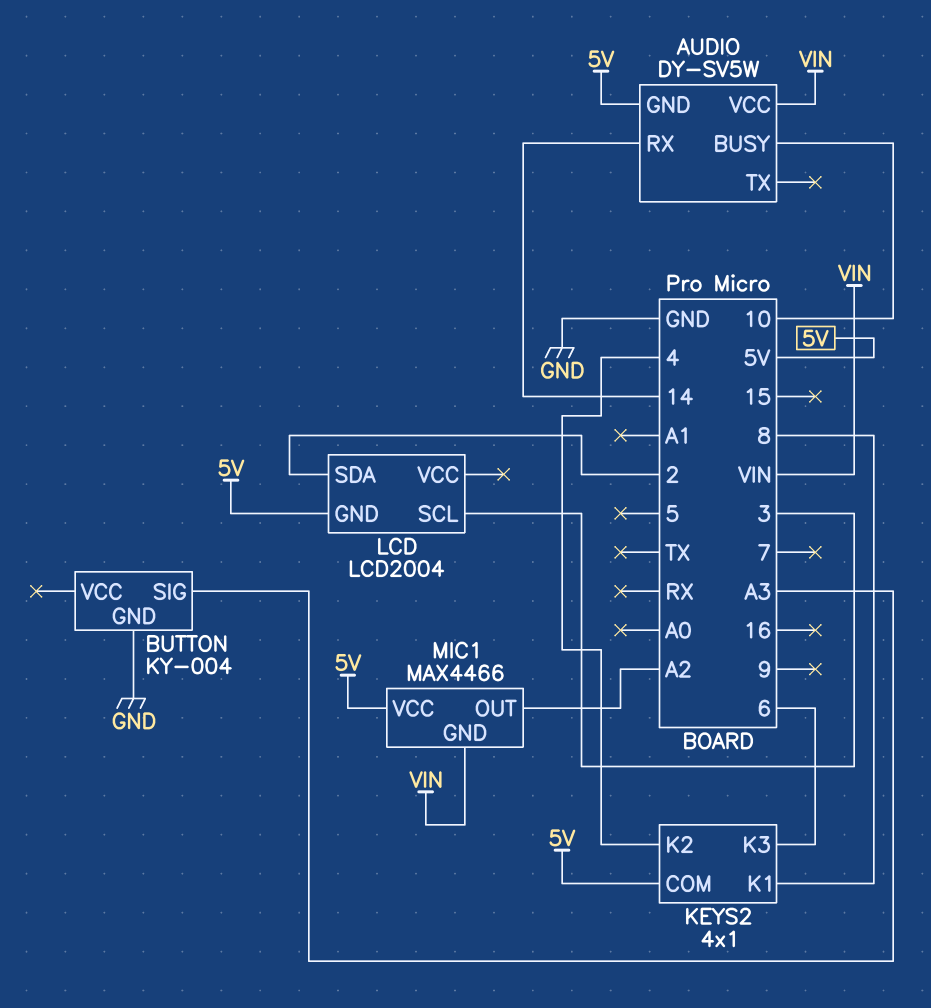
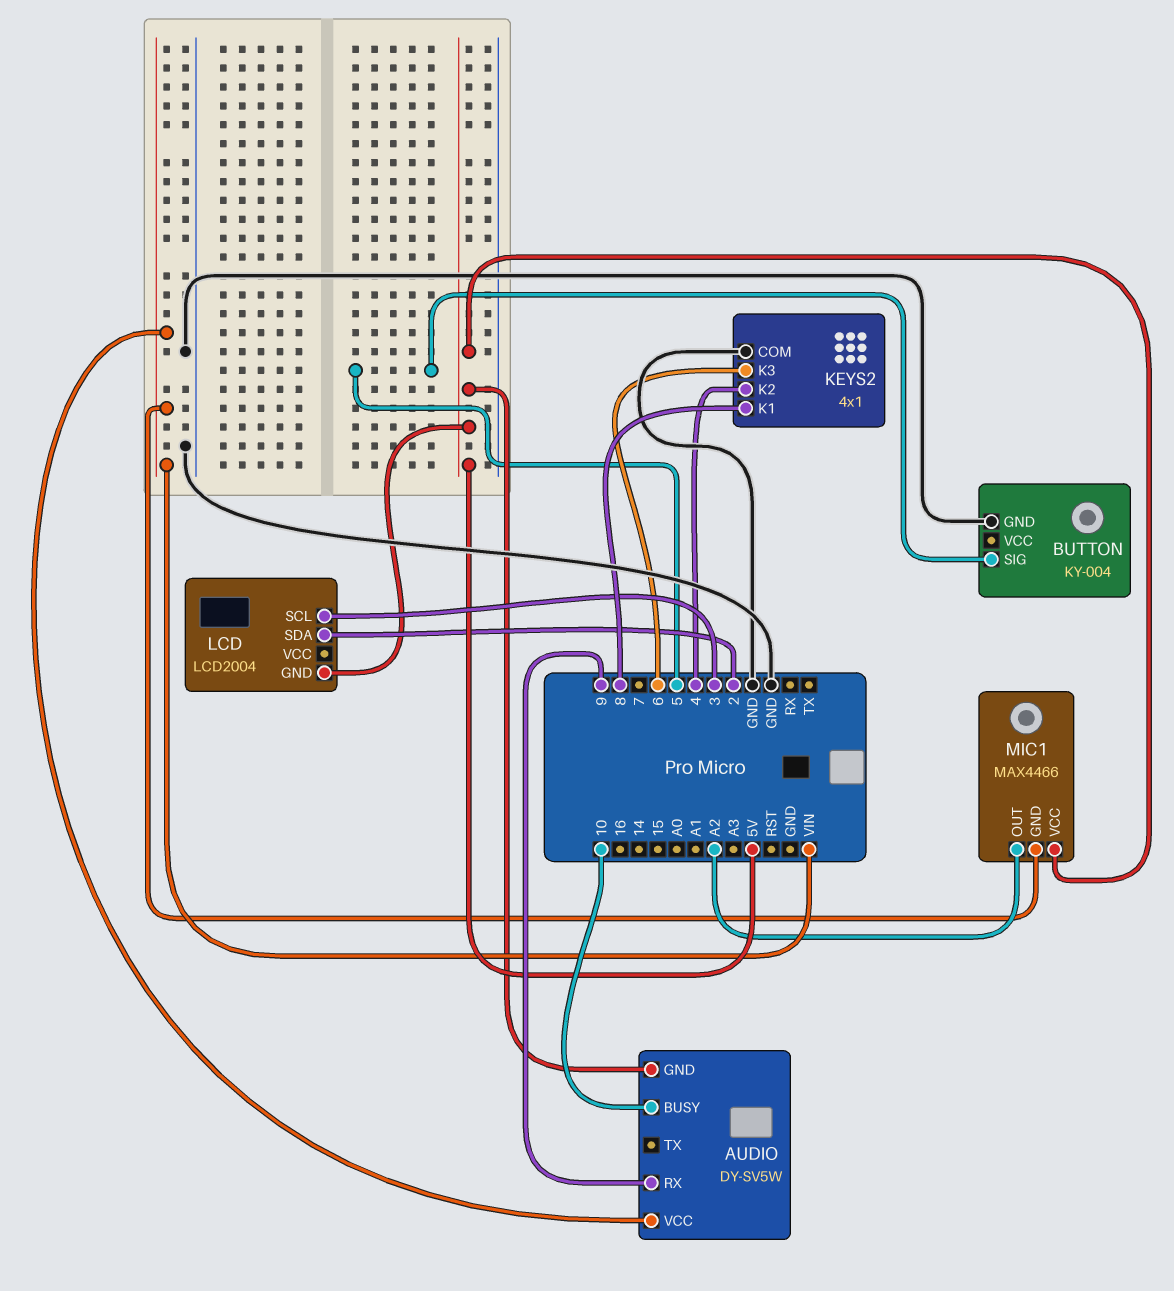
AUDIO pin RX: 14 -> 9
BUTTON pin SIG: A3 -> 5
KEYS2 pin COM: 5V -> GND

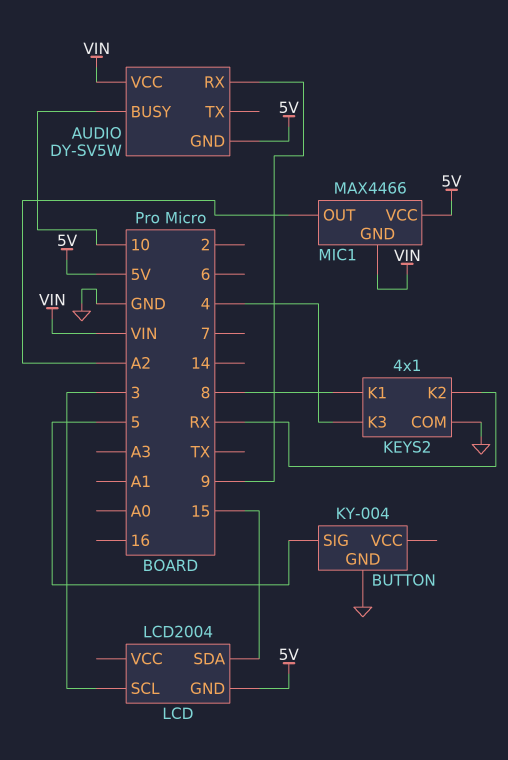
KEYS2 pin K2: 4 -> RX
KEYS2 pin K3: 6 -> 4
LCD pin SDA: 2 -> 15

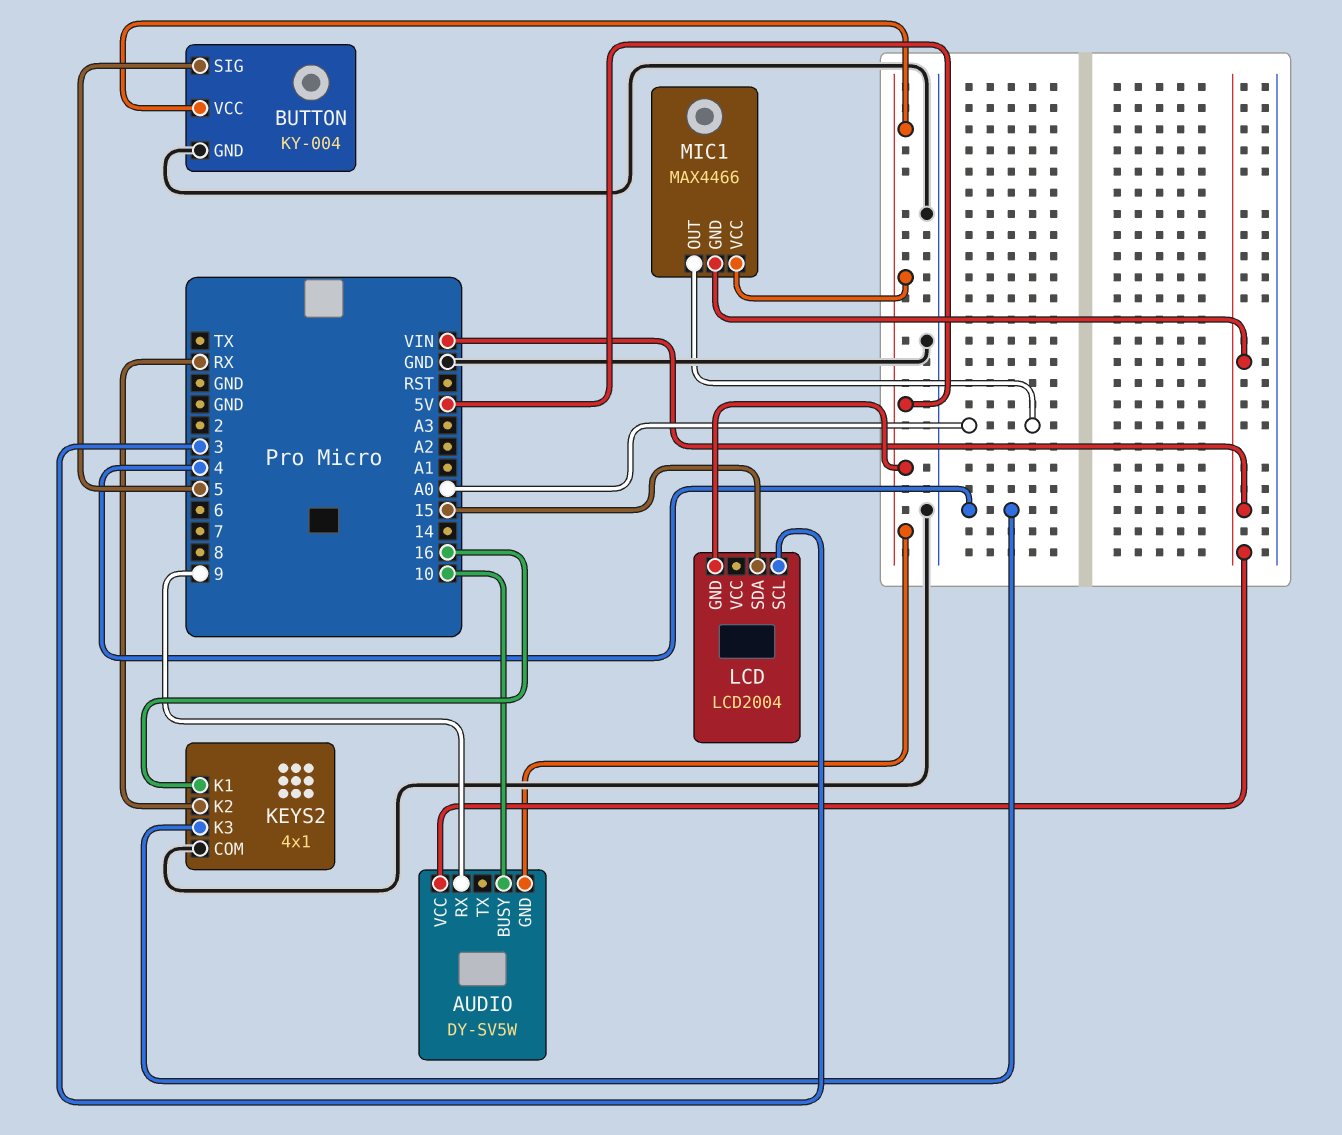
BUTTON pin VCC: none -> 5V
KEYS2 pin K1: 8 -> 16
MIC1 pin OUT: A2 -> A0

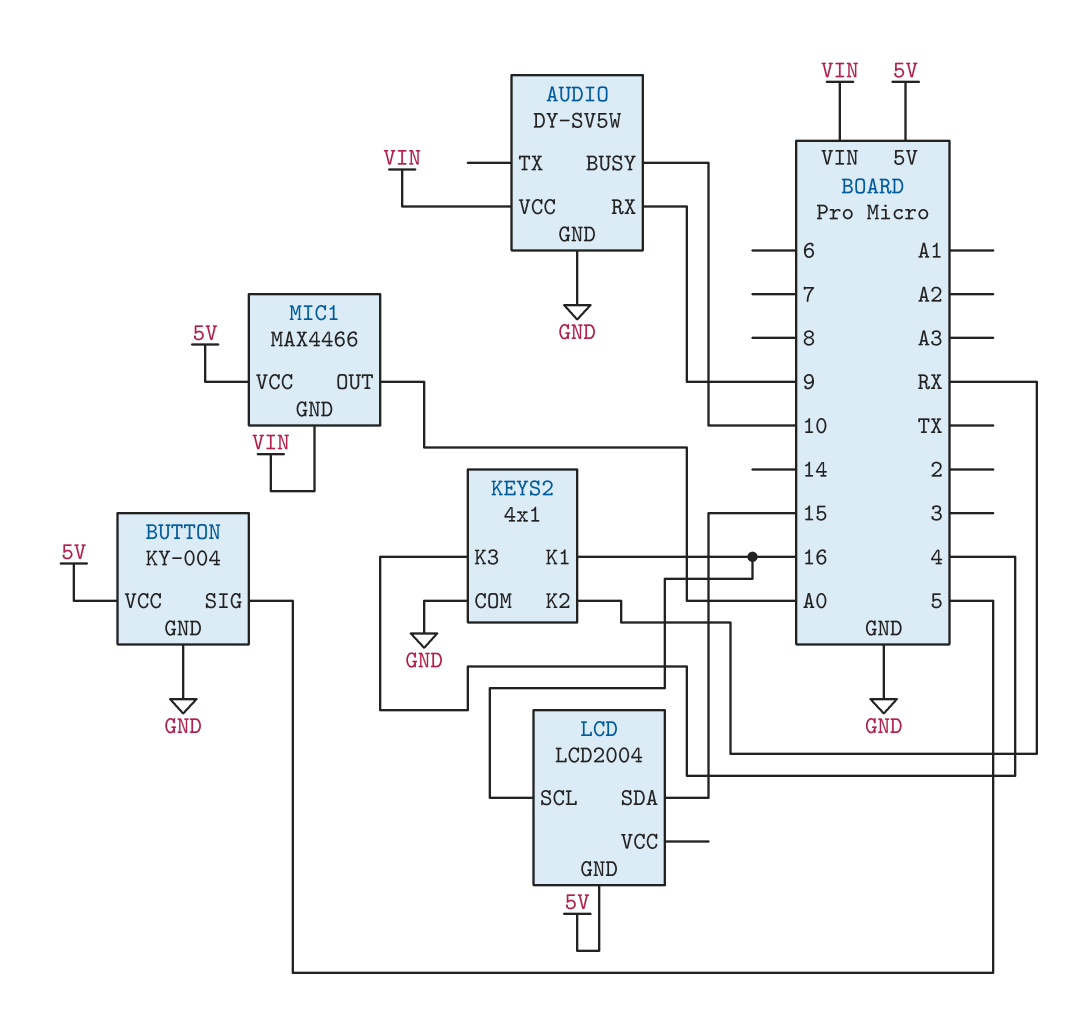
AUDIO pin GND: 5V -> GND
LCD pin SCL: 3 -> 16

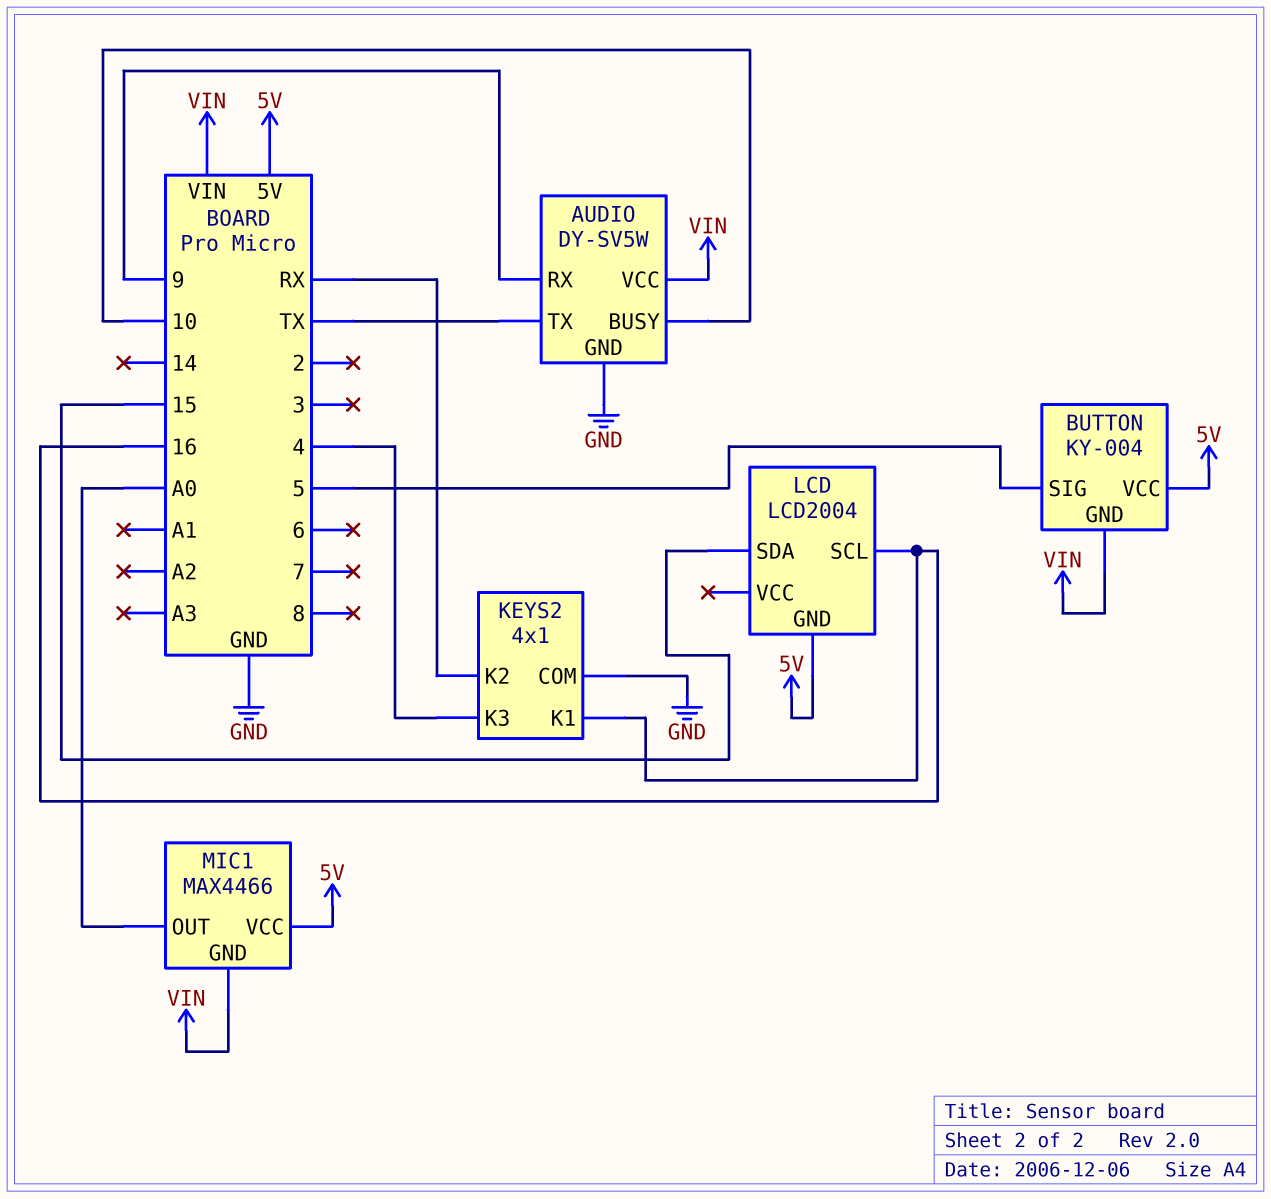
AUDIO pin TX: none -> TX
BUTTON pin GND: GND -> VIN

